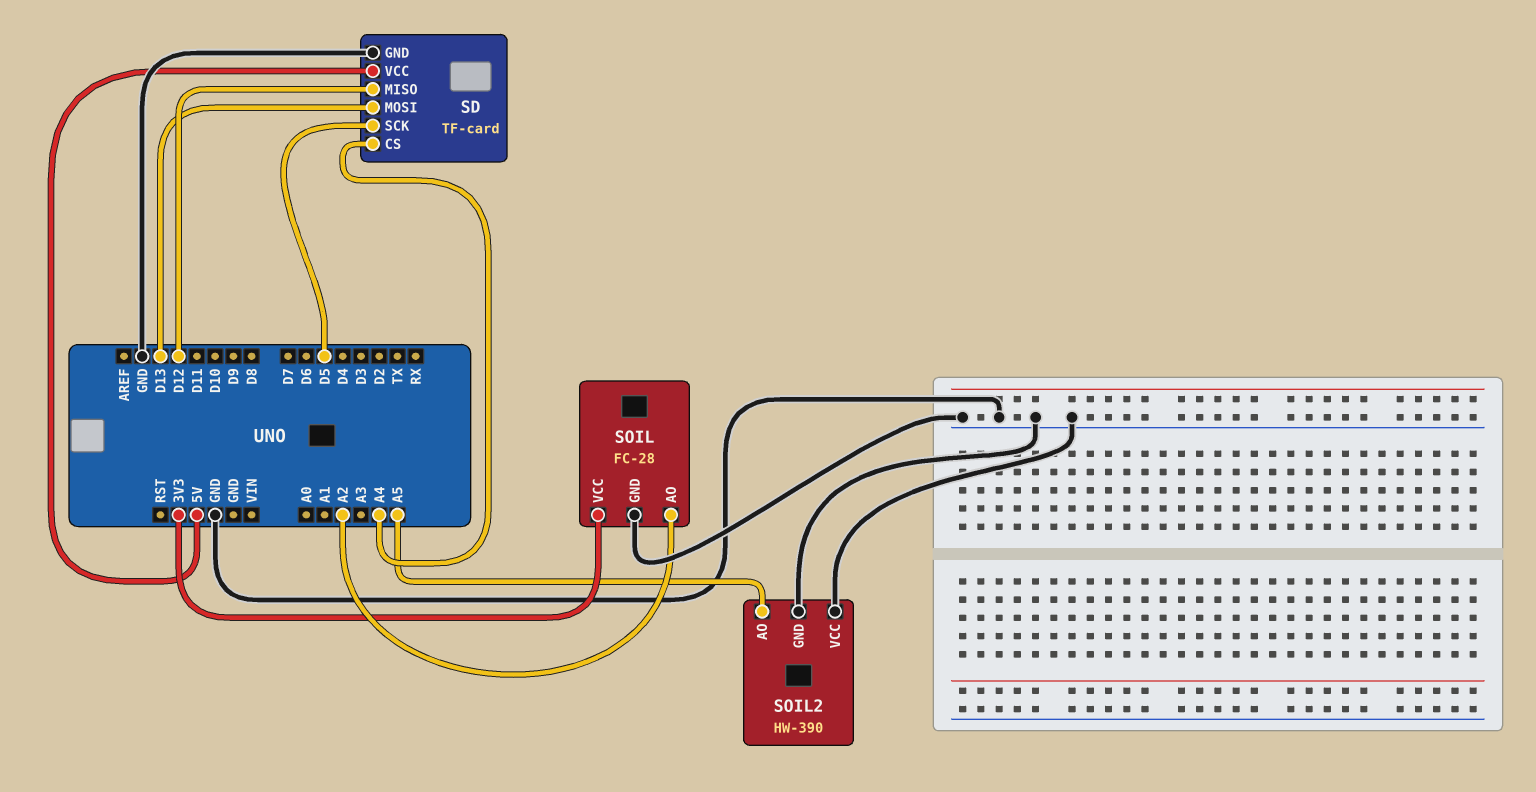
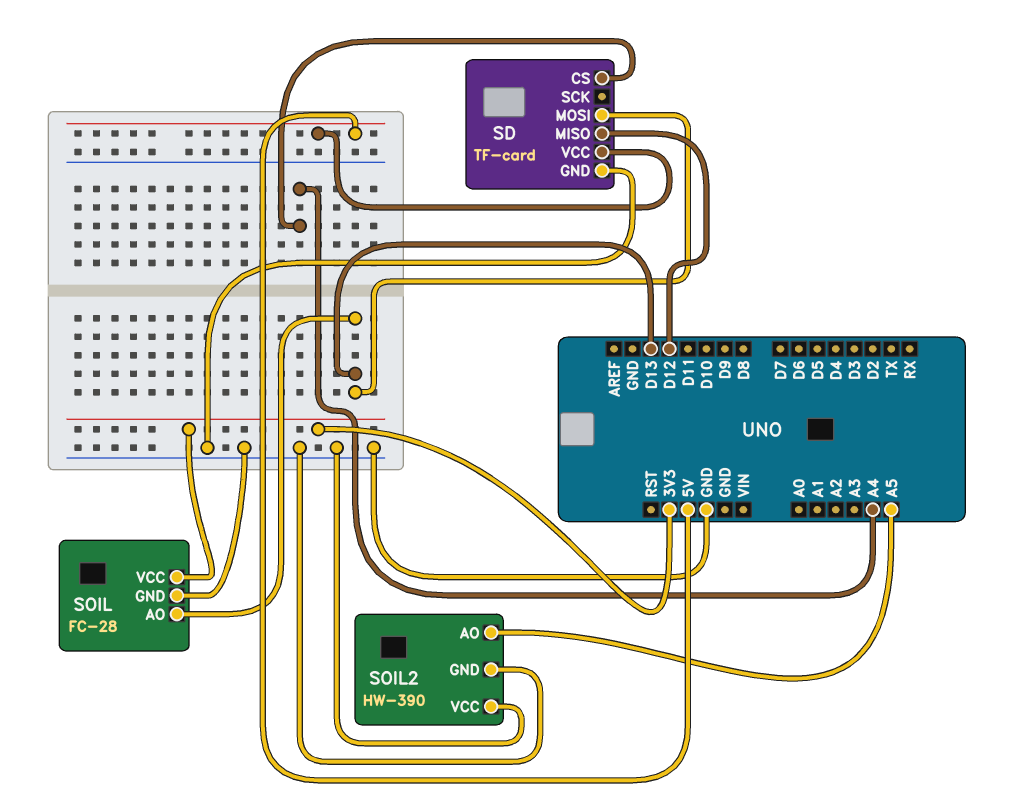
SD pin SCK: D5 -> none
SOIL pin AO: A2 -> D13

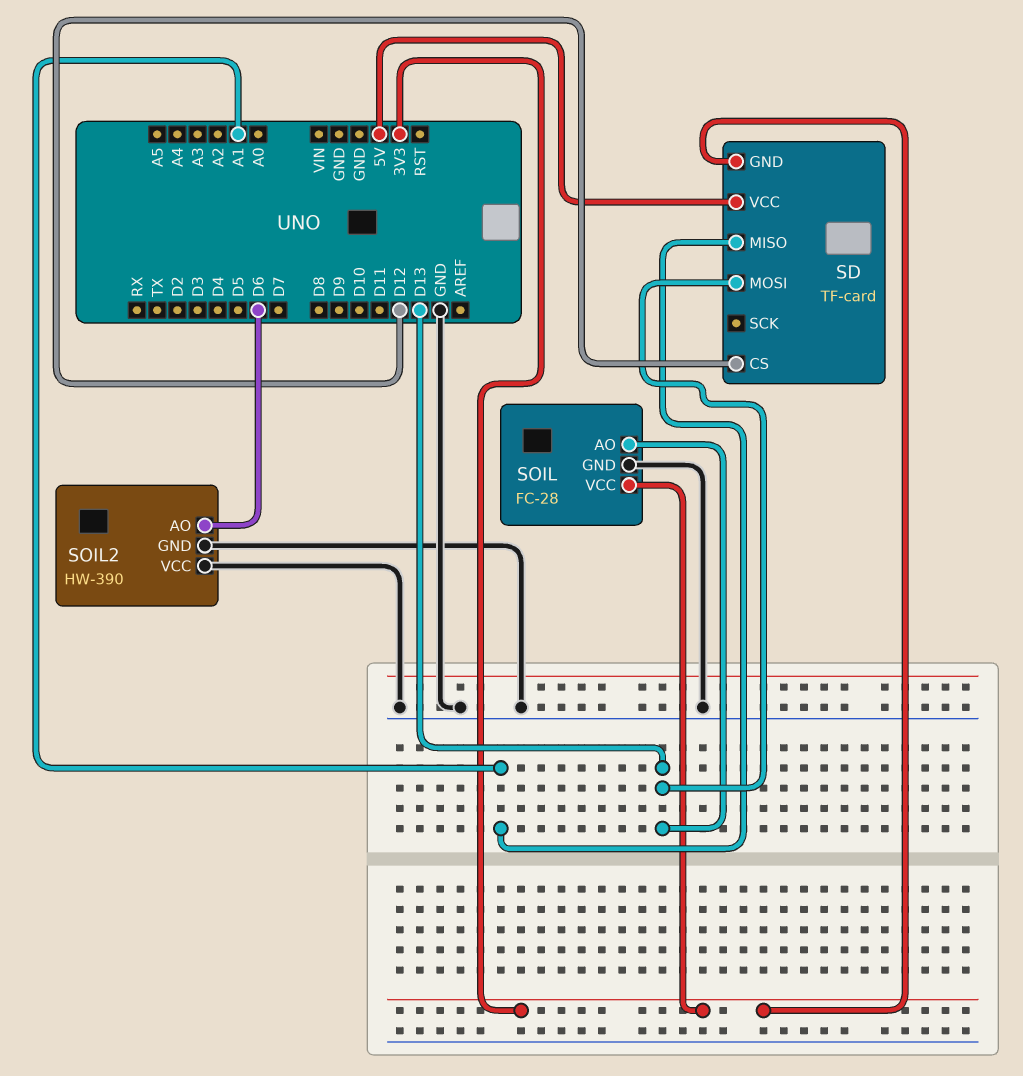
SD pin CS: A4 -> D12
SD pin GND: GND -> 3V3
SD pin MISO: D12 -> A1
SOIL2 pin AO: A5 -> D6

